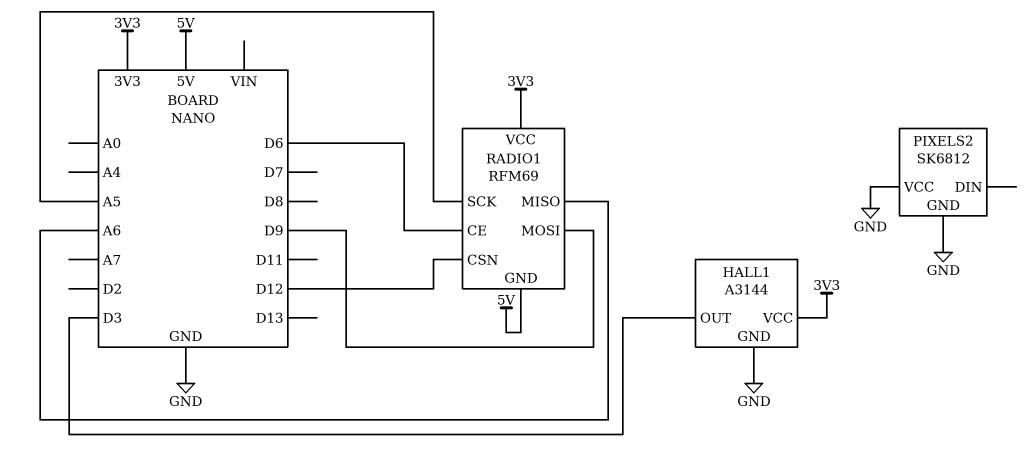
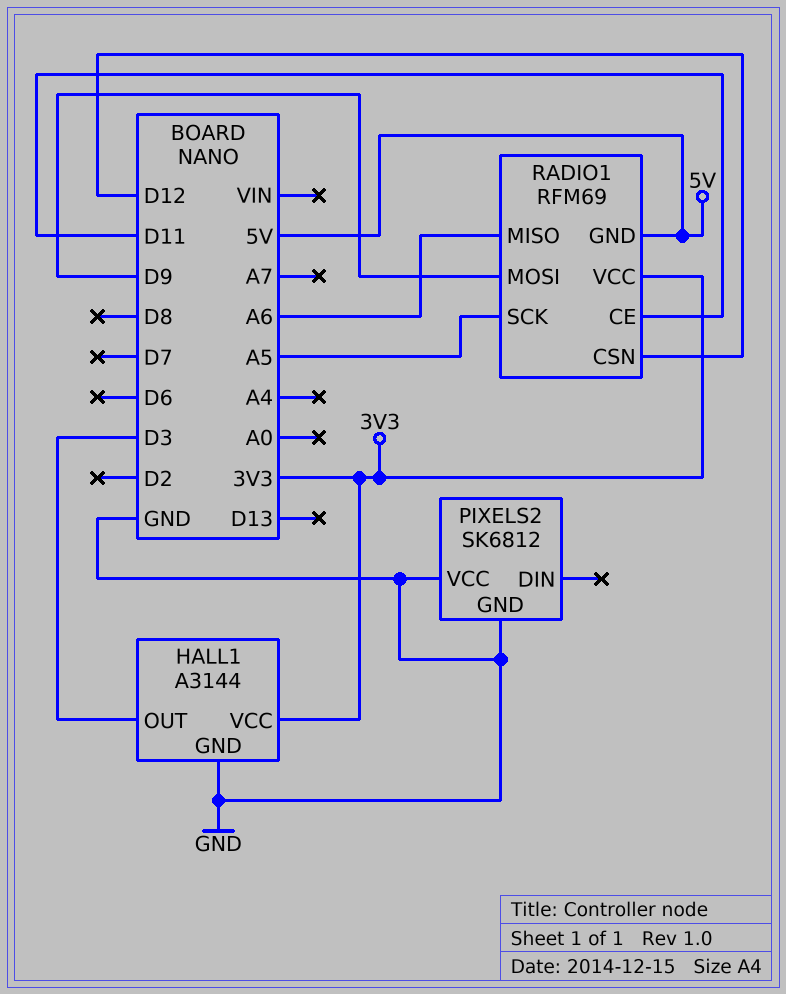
RADIO1 pin CE: D6 -> D11

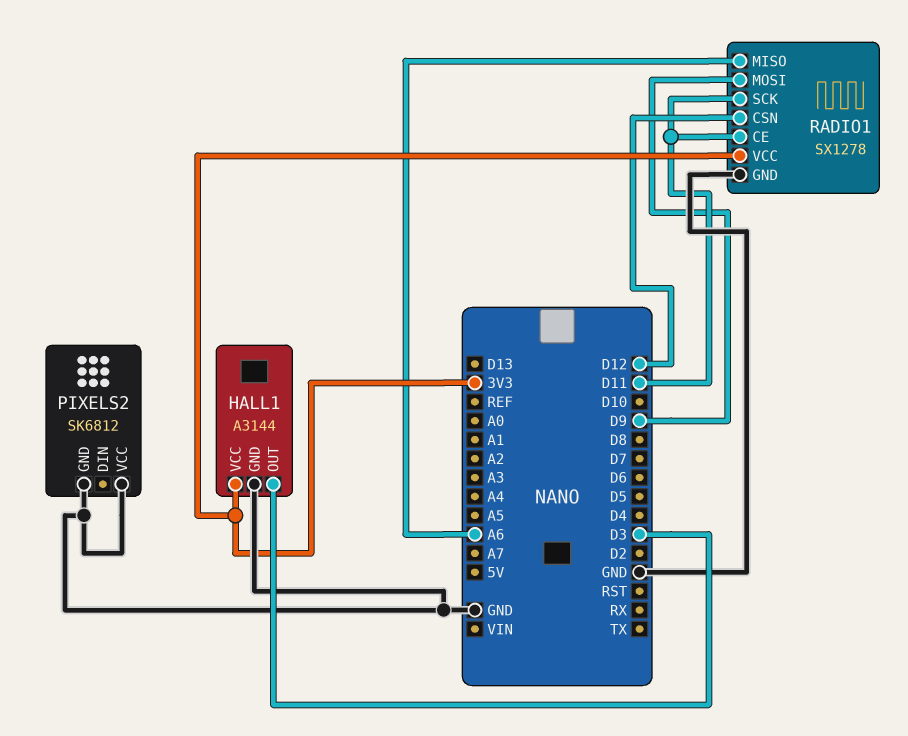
RADIO1: RFM69 -> SX1278
RADIO1 pin GND: 5V -> GND
RADIO1 pin SCK: A5 -> D11

